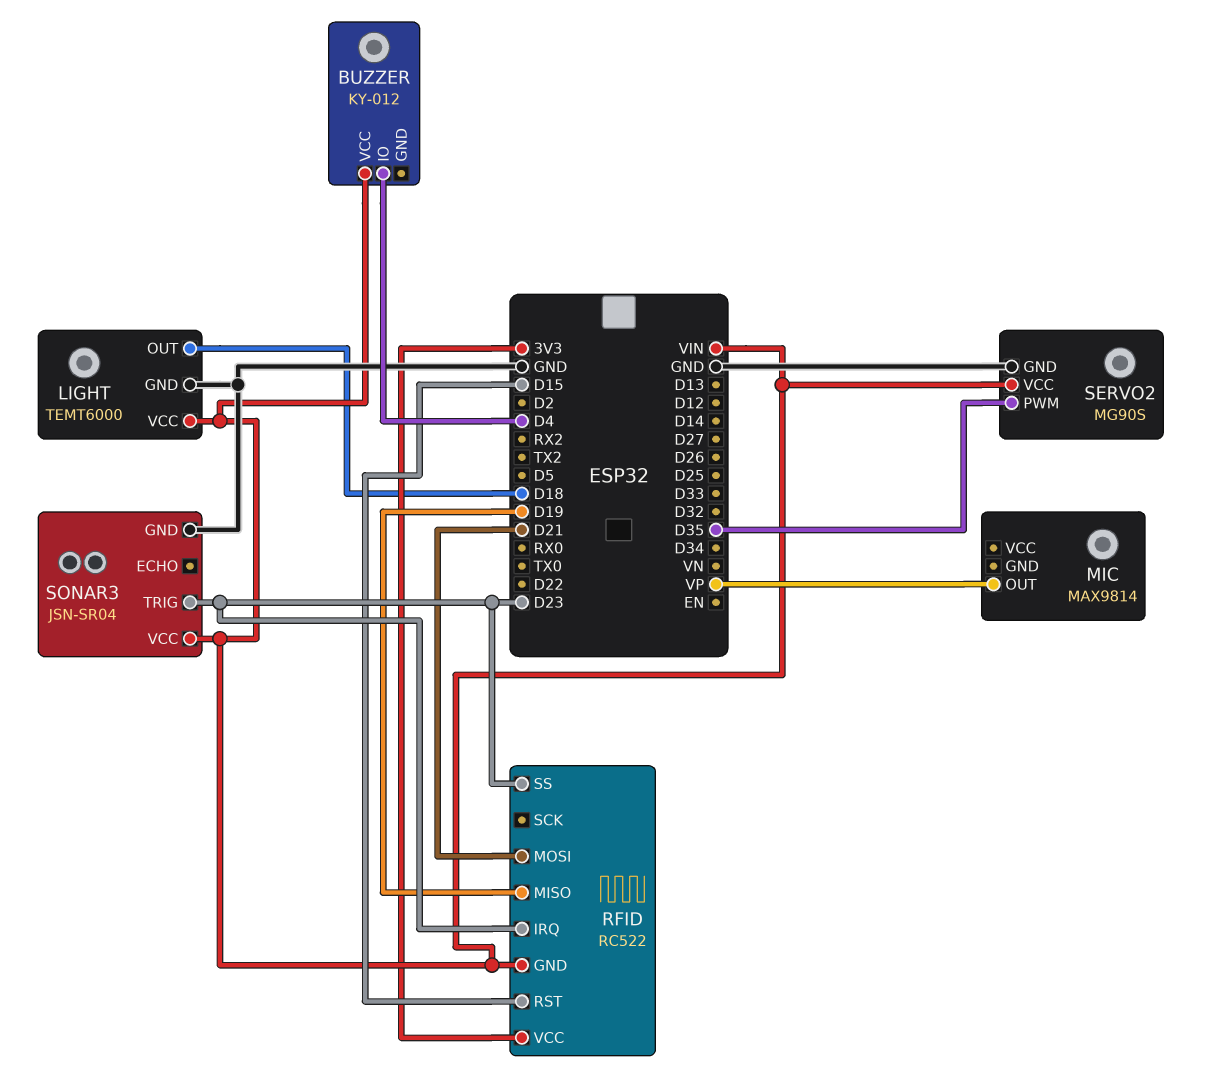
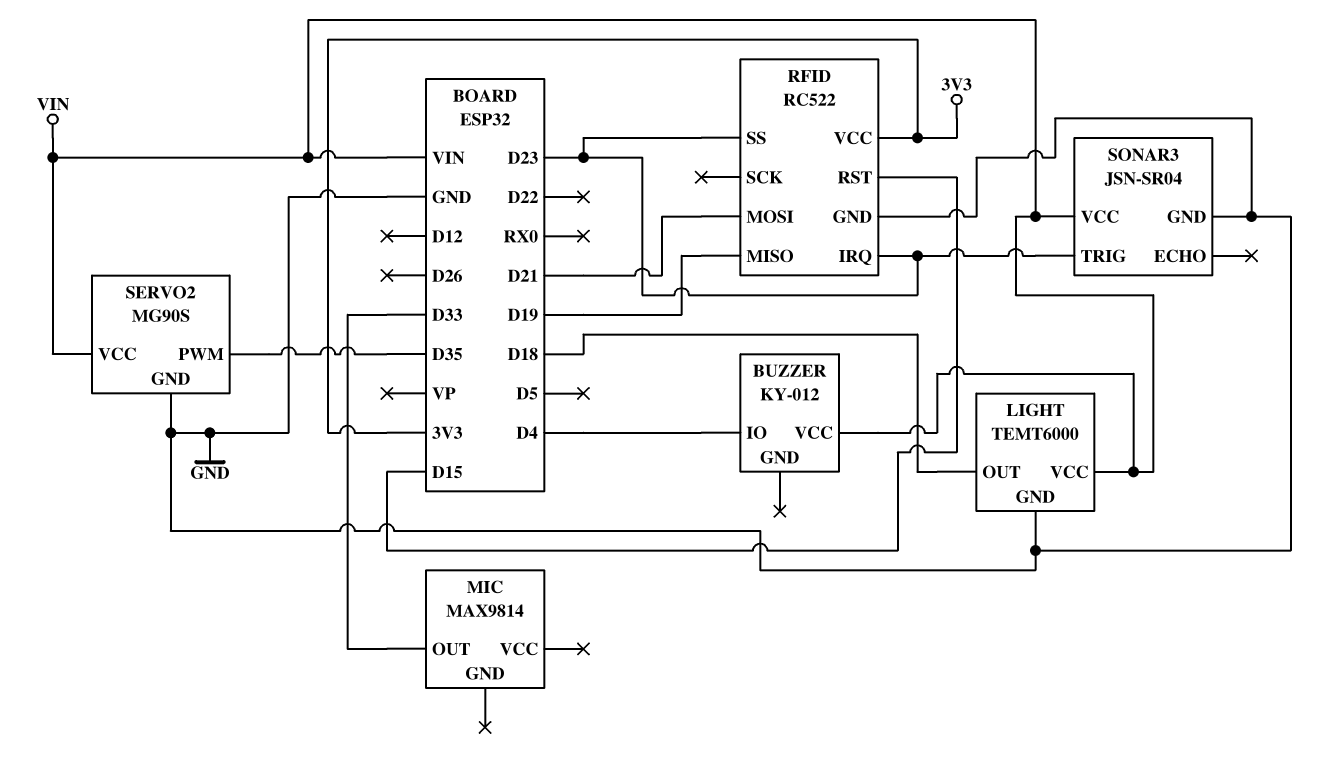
MIC pin OUT: VP -> D33
RFID pin GND: VIN -> GND

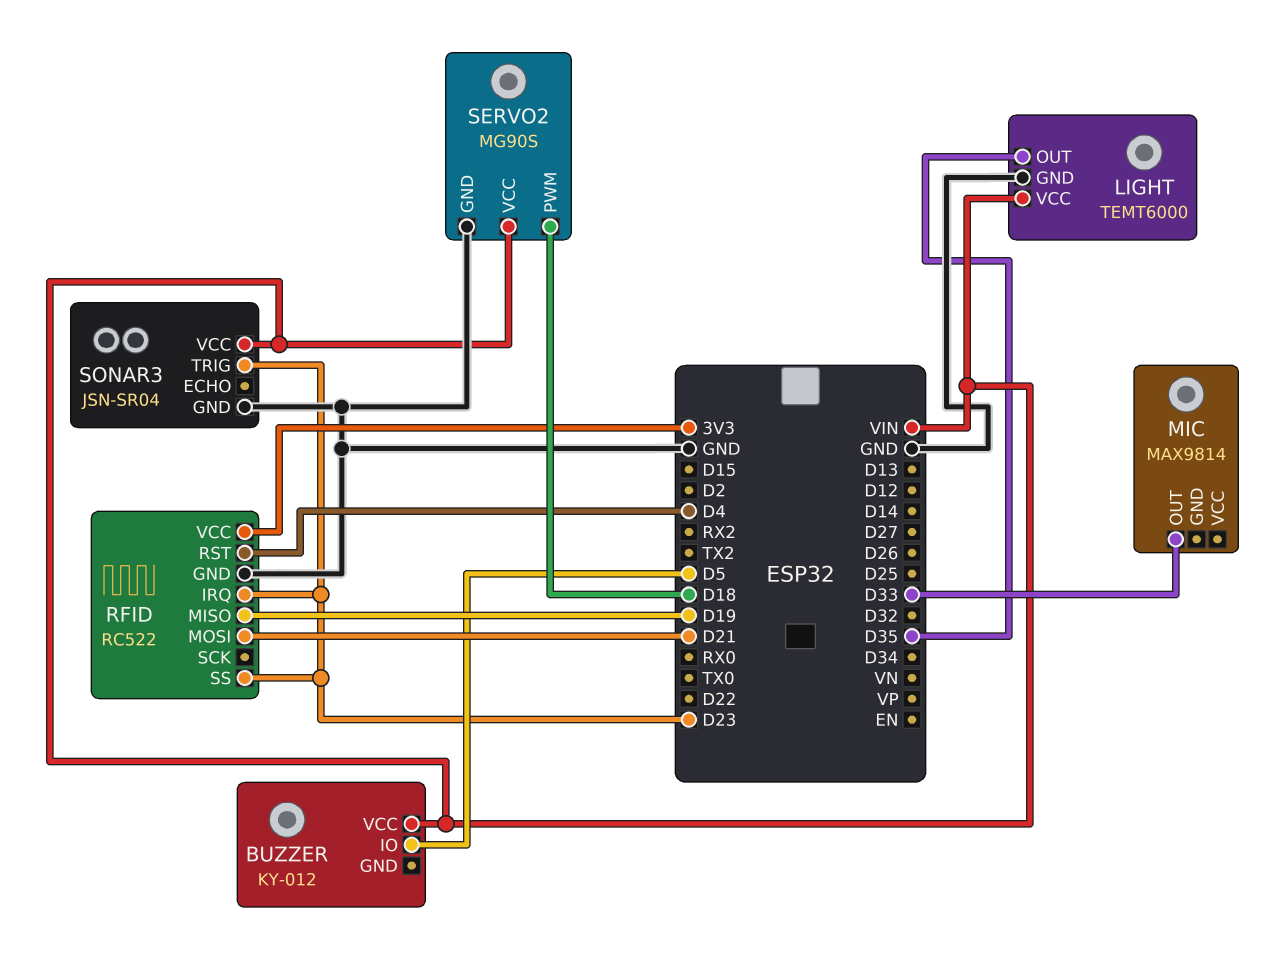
BUZZER pin IO: D4 -> D5
LIGHT pin OUT: D18 -> D35
RFID pin RST: D15 -> D4
SERVO2 pin PWM: D35 -> D18

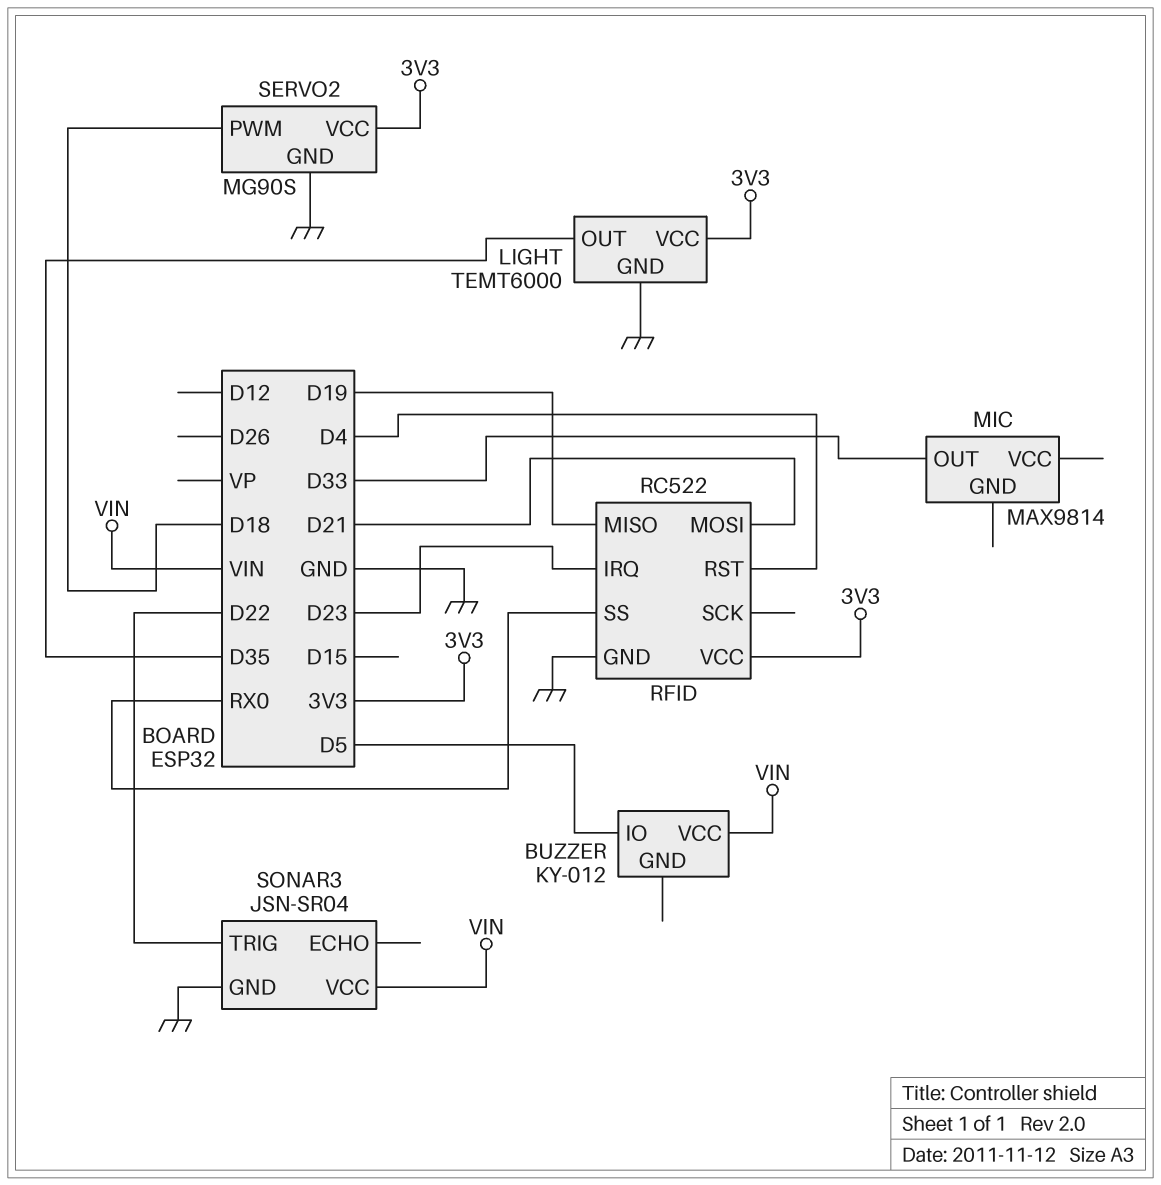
LIGHT pin VCC: VIN -> 3V3
RFID pin SS: D23 -> RX0
SERVO2 pin VCC: VIN -> 3V3
SONAR3 pin TRIG: D23 -> D22

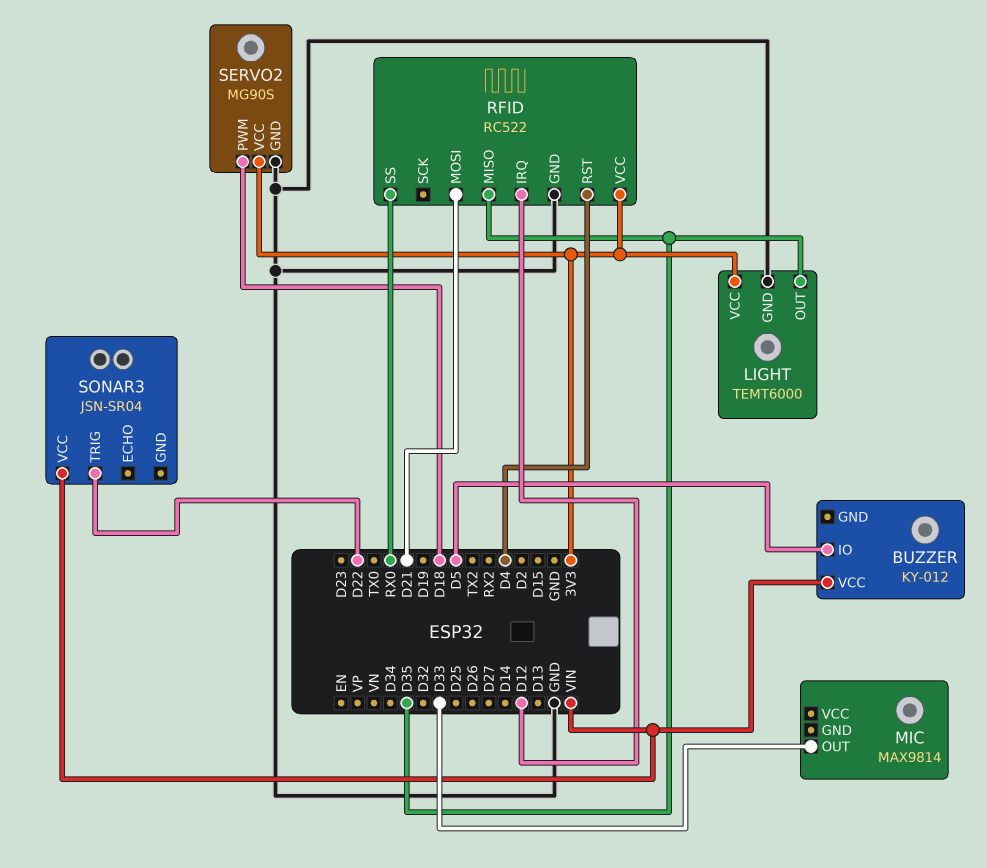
RFID pin IRQ: D23 -> D12
RFID pin MISO: D19 -> D35
SONAR3 pin GND: GND -> none

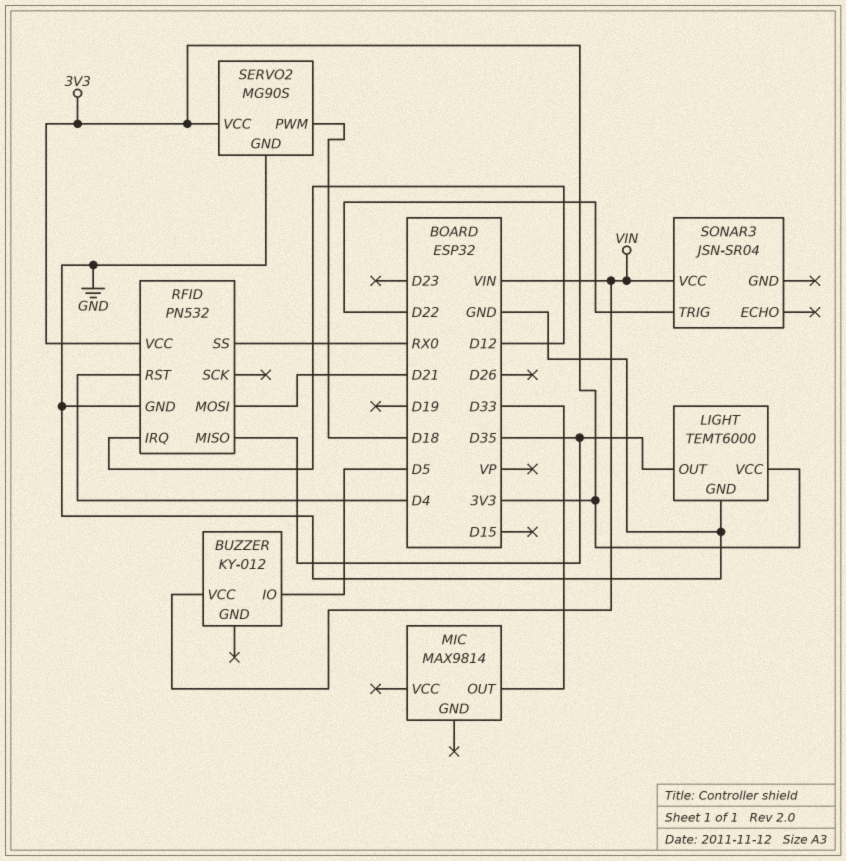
RFID: RC522 -> PN532

